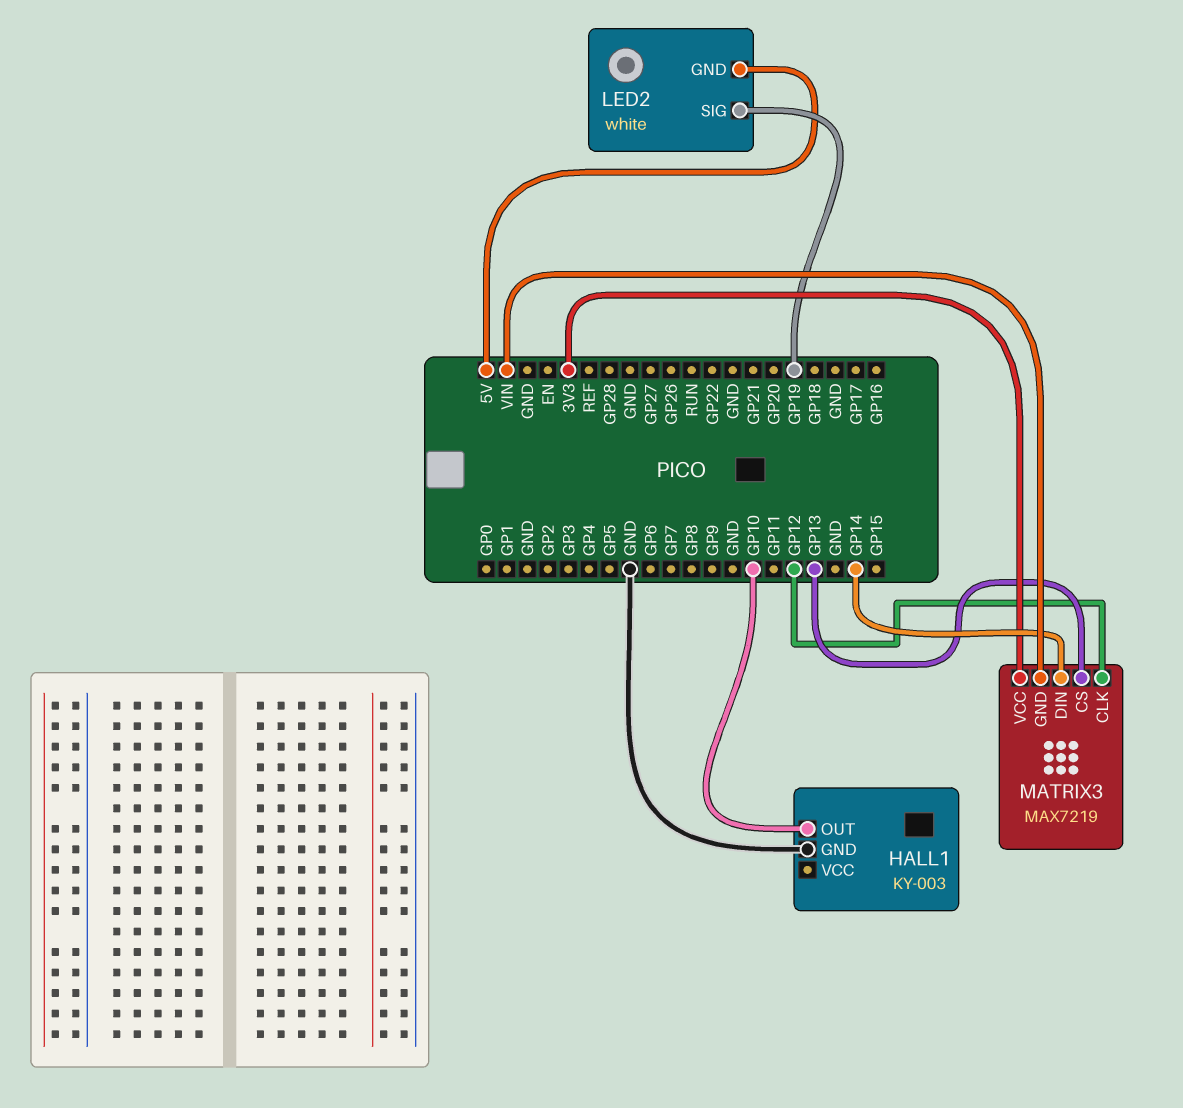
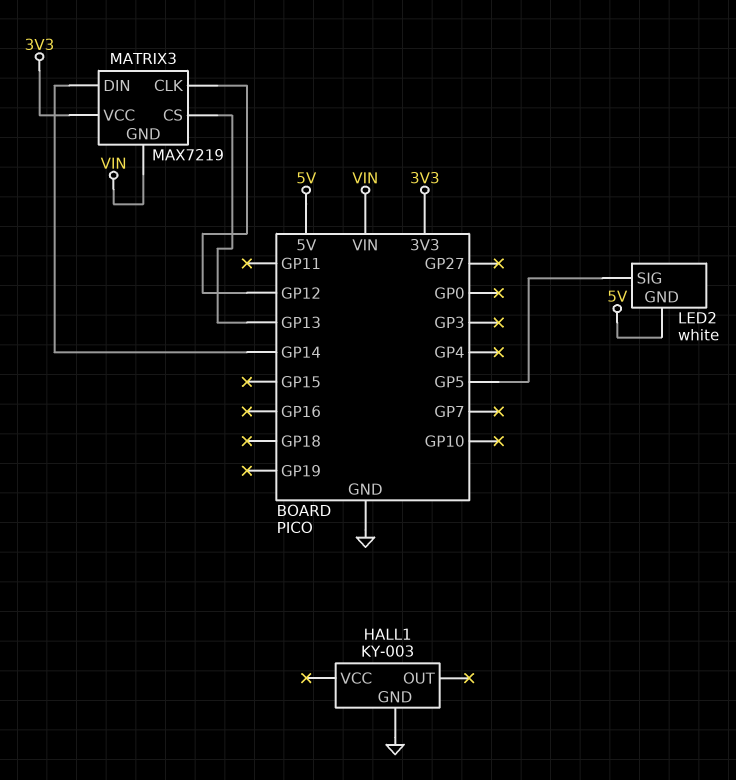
HALL1 pin OUT: GP10 -> none
LED2 pin SIG: GP19 -> GP5

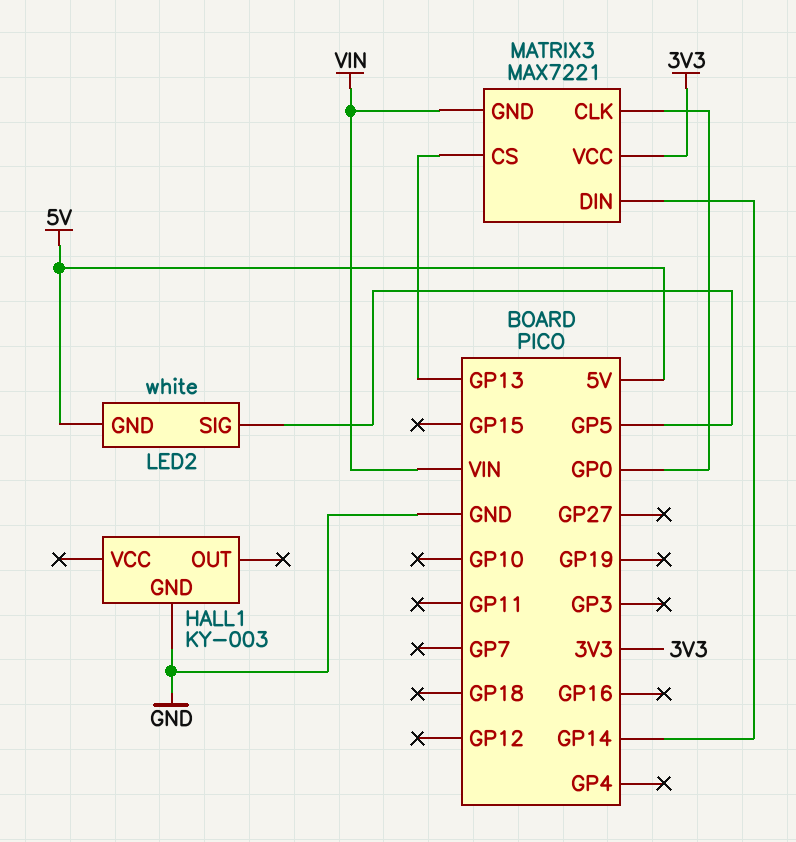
MATRIX3: MAX7219 -> MAX7221
MATRIX3 pin CLK: GP12 -> GP0

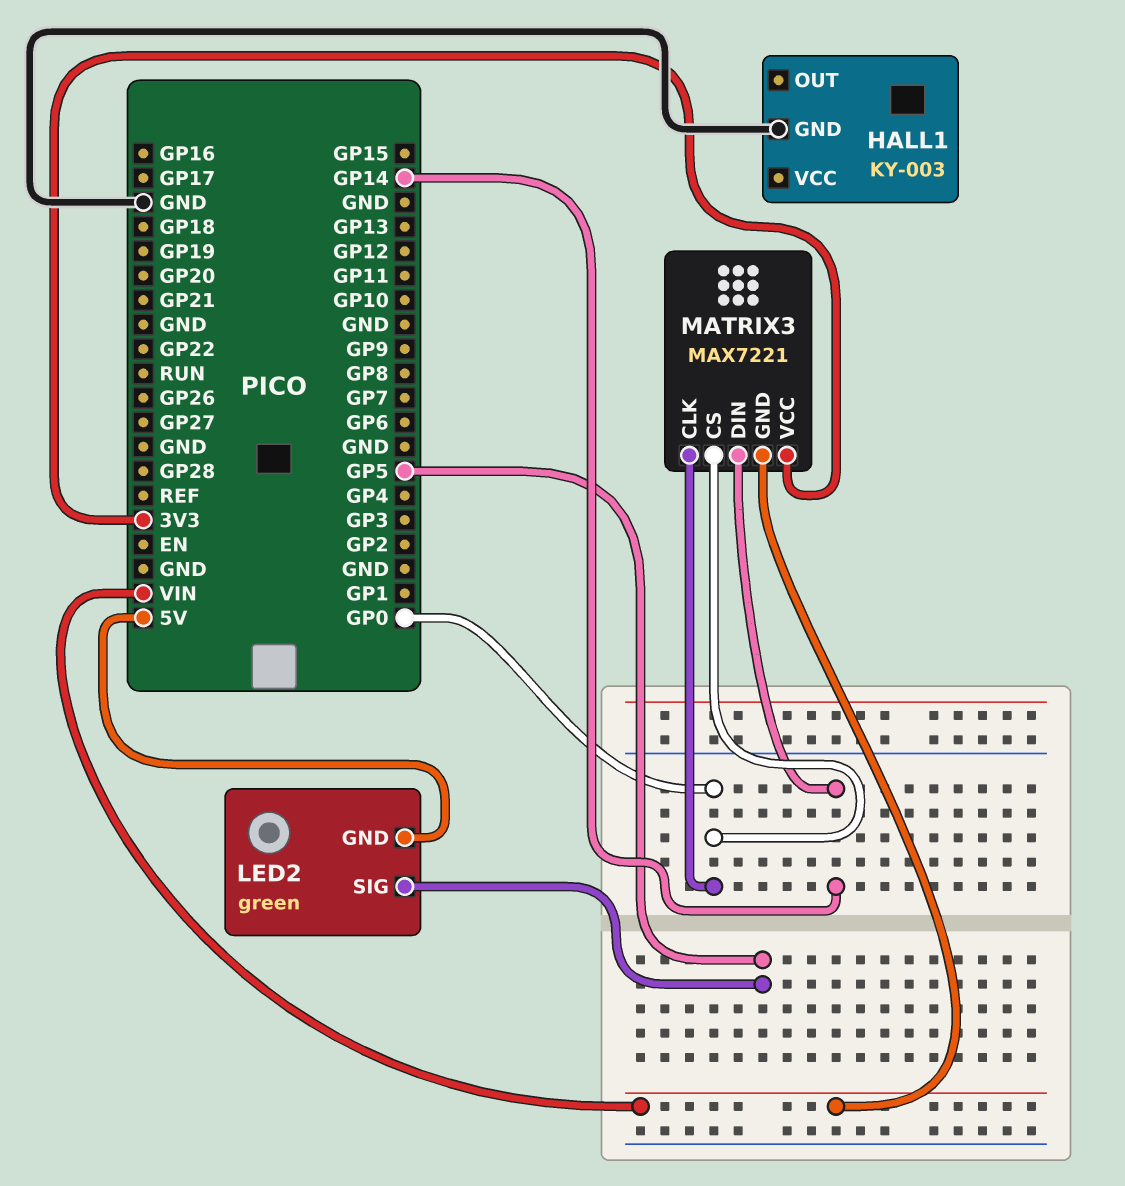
LED2: white -> green
MATRIX3 pin CS: GP13 -> GP0

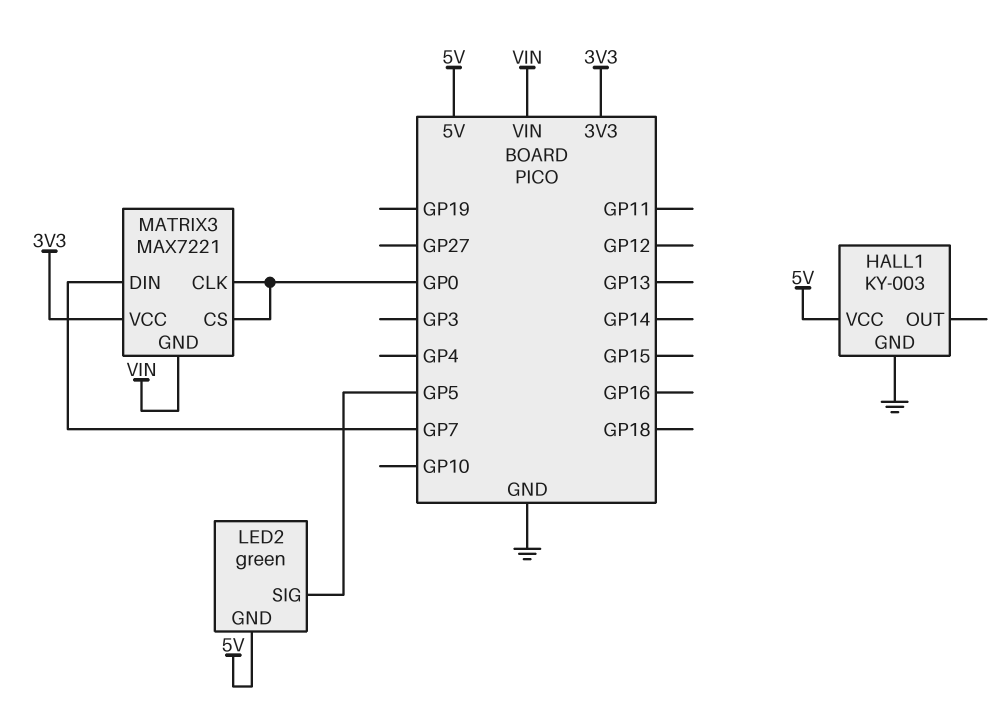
HALL1 pin VCC: none -> 5V
MATRIX3 pin DIN: GP14 -> GP7

